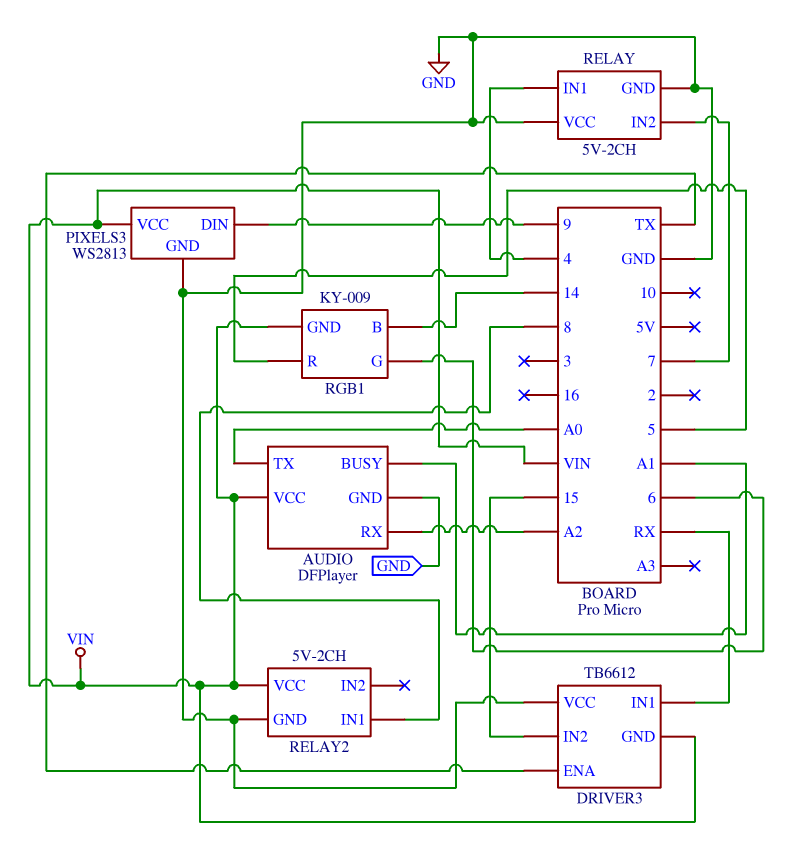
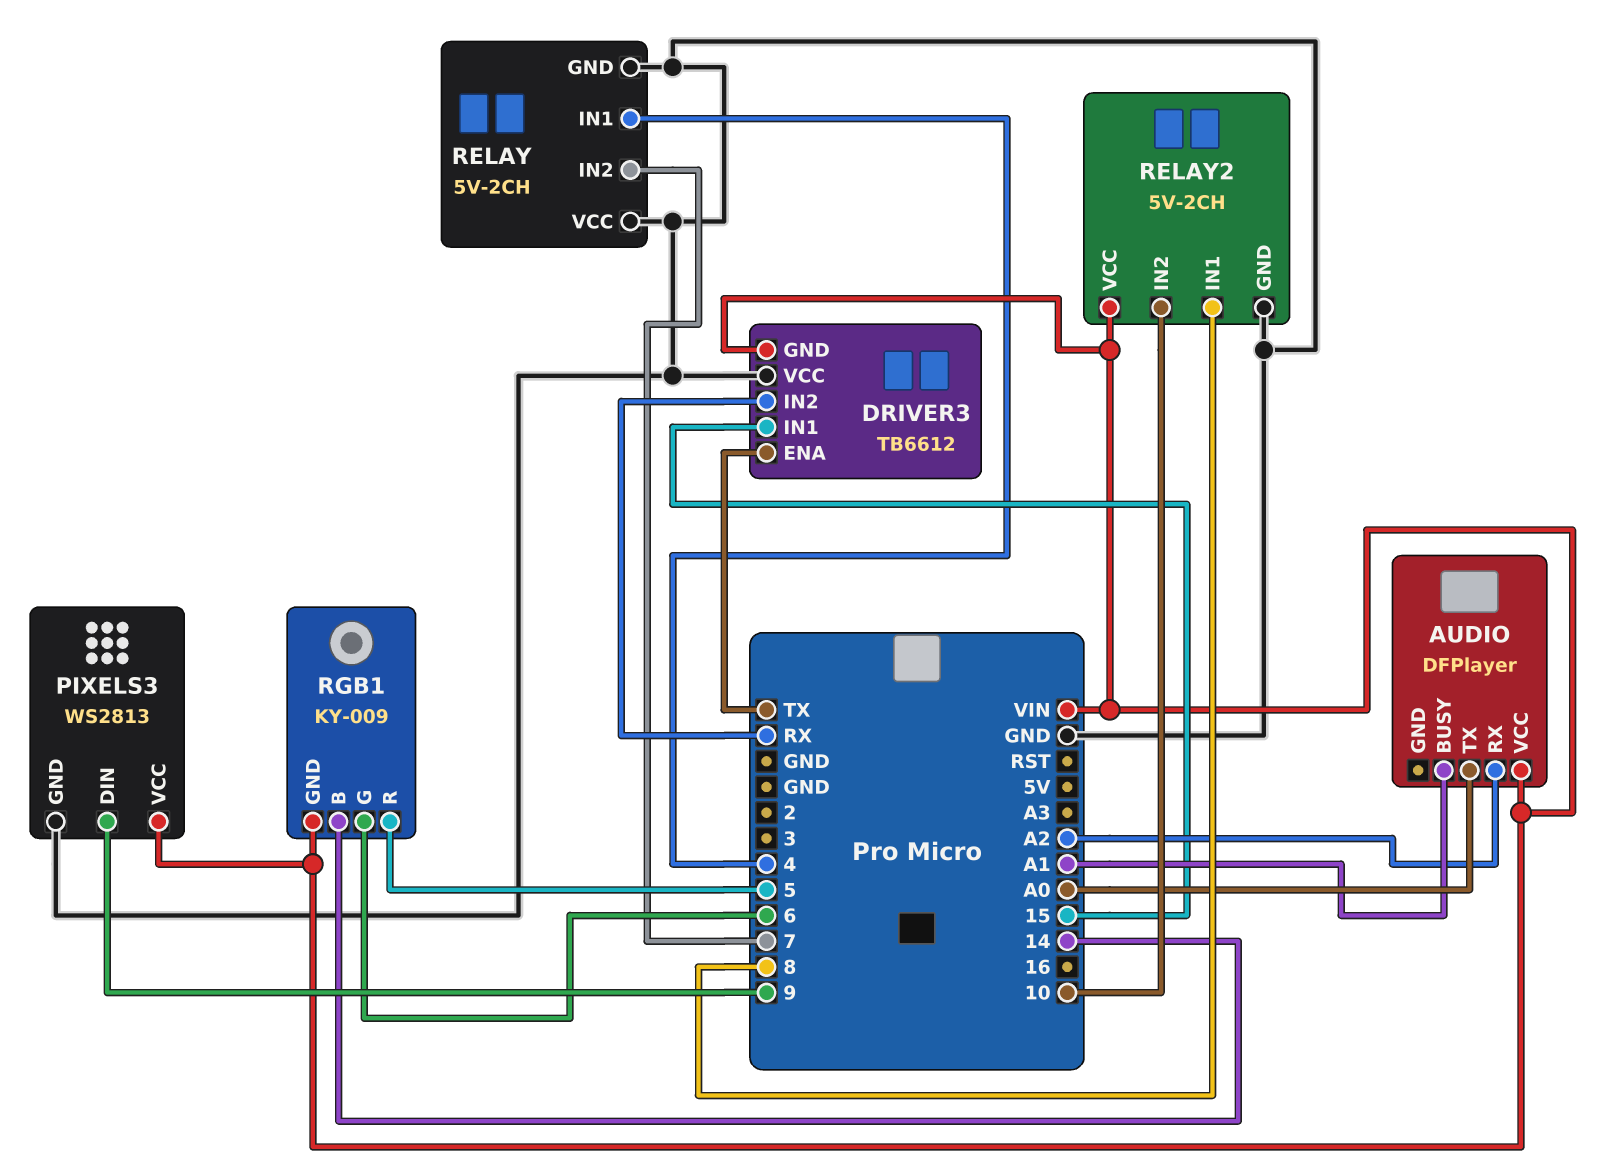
AUDIO pin GND: GND -> none
DRIVER3 pin IN1: RX -> 15
DRIVER3 pin IN2: 15 -> RX
RELAY2 pin IN2: none -> 10

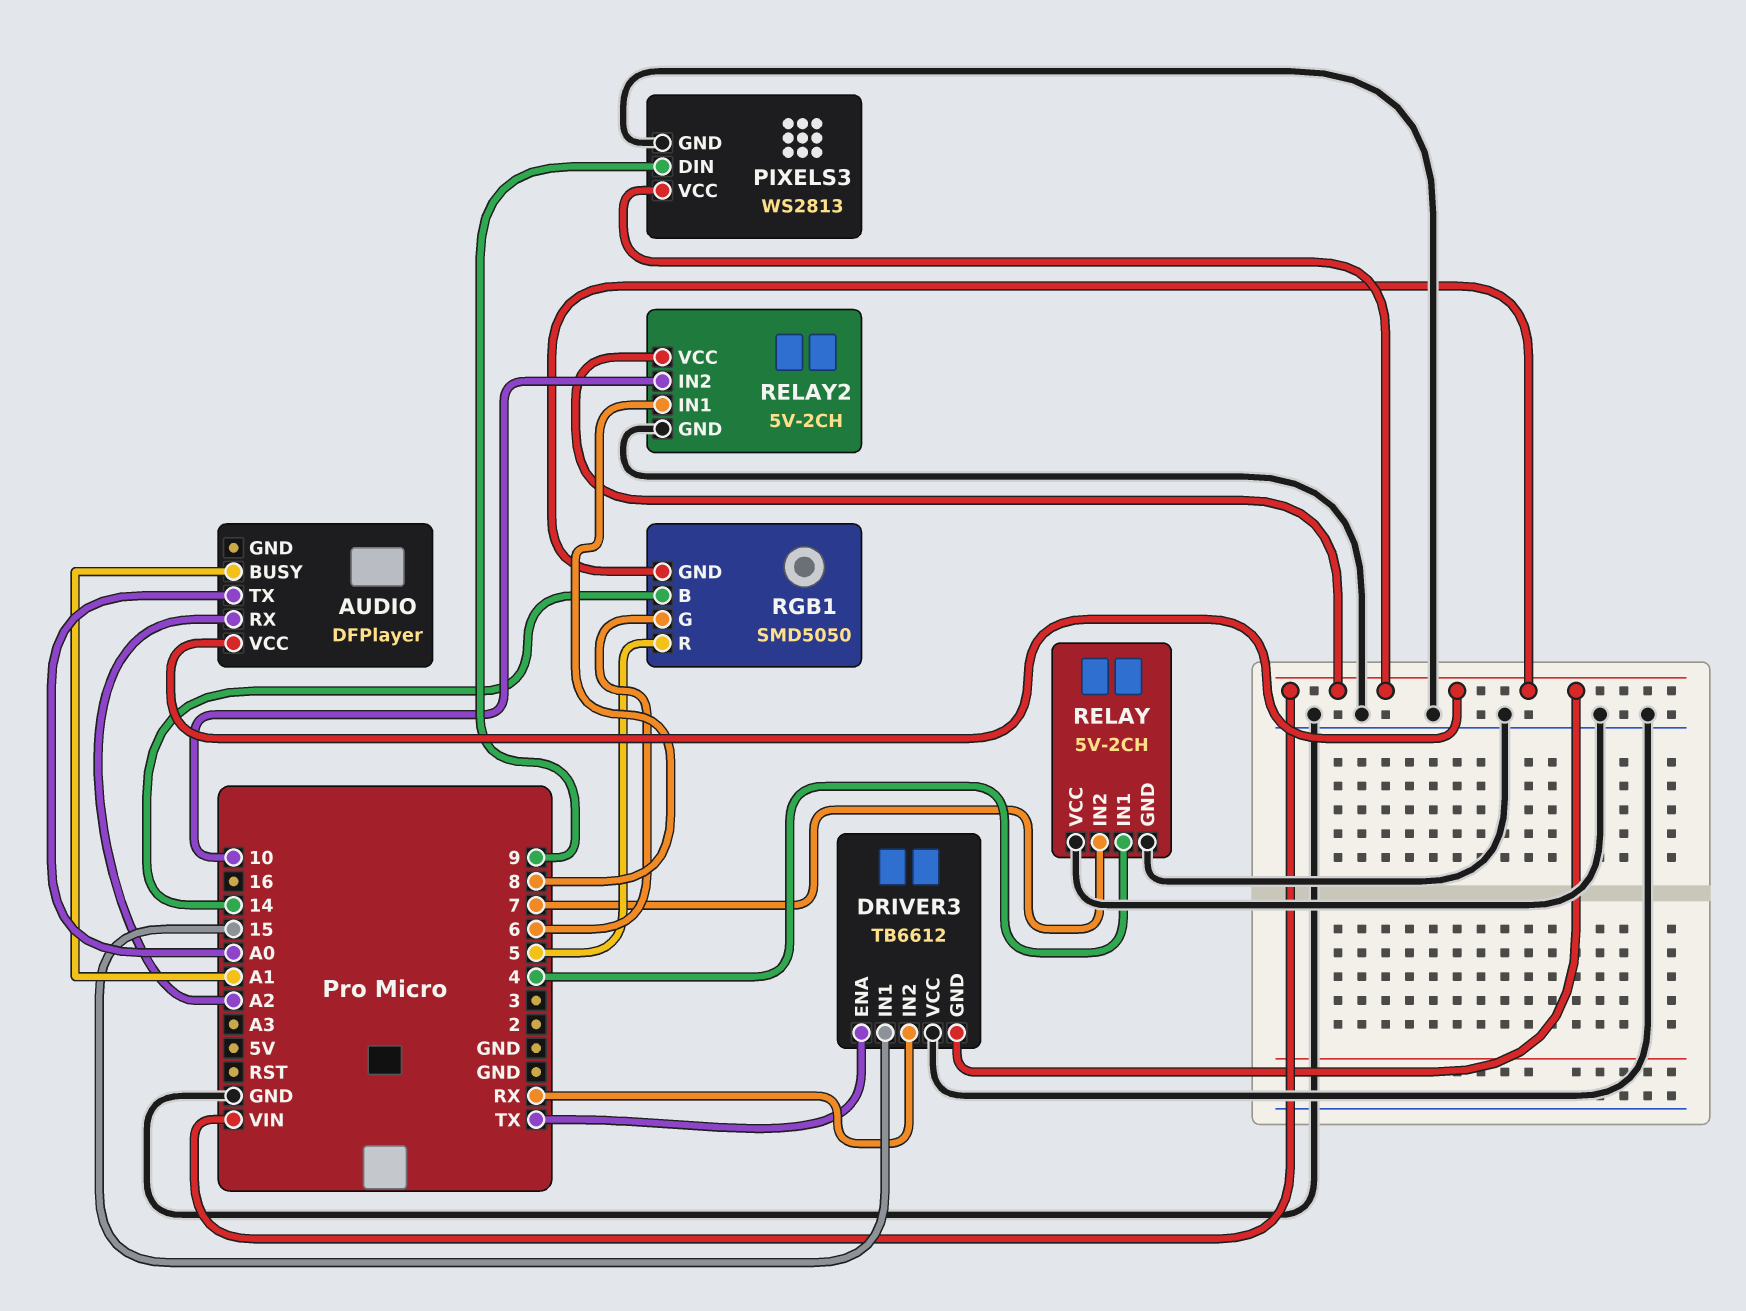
RGB1: KY-009 -> SMD5050

